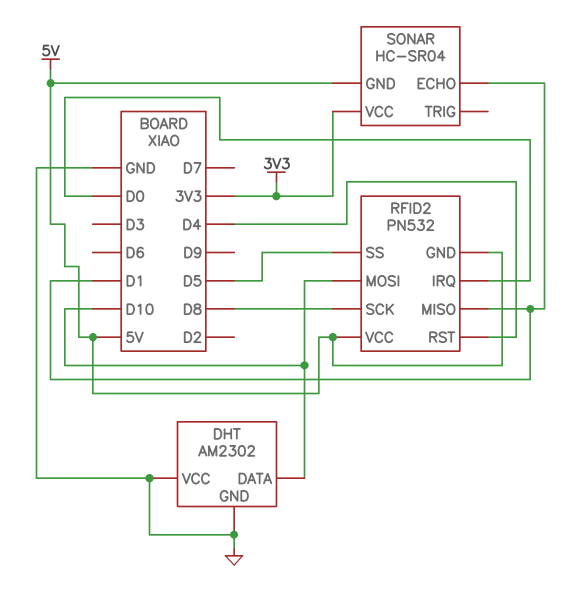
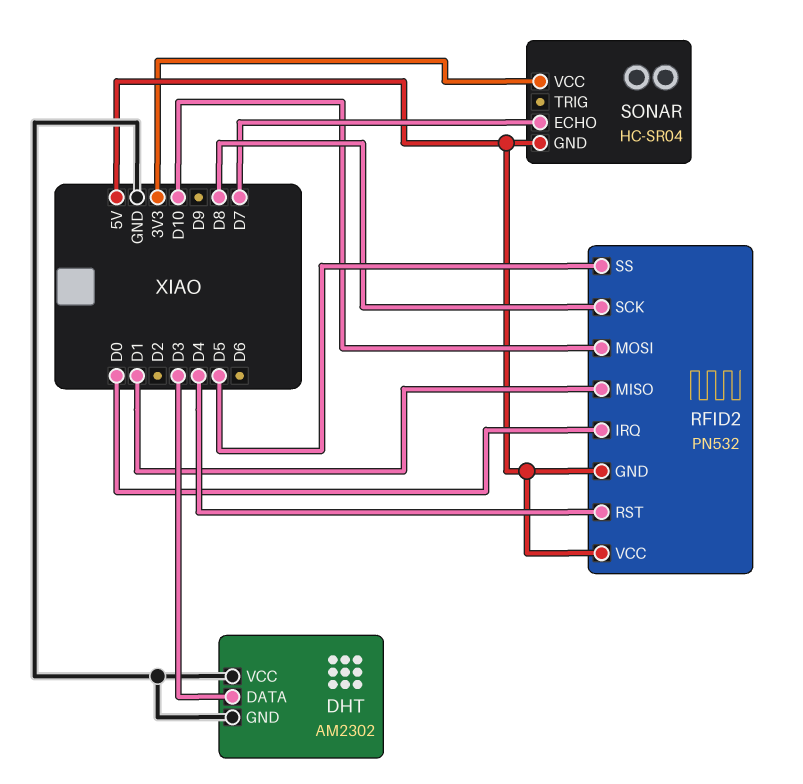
DHT pin DATA: D10 -> D3
SONAR pin ECHO: D1 -> D7

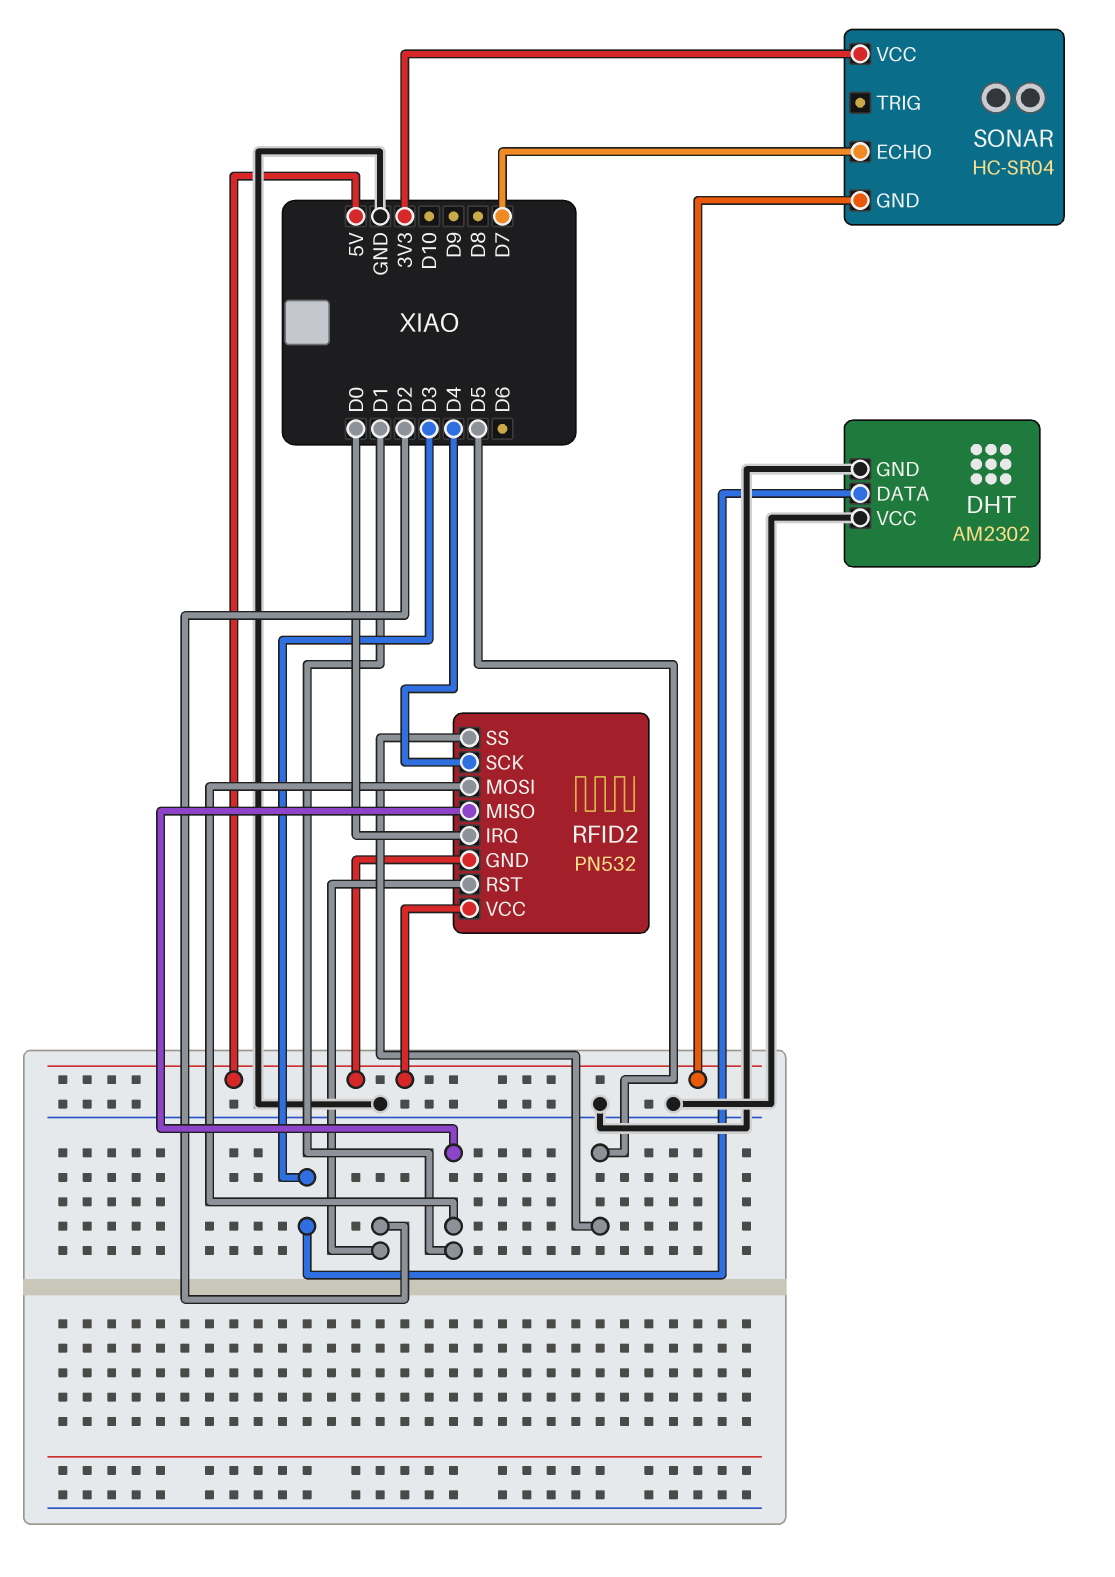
RFID2 pin MOSI: D10 -> D1
RFID2 pin RST: D4 -> D2
RFID2 pin SCK: D8 -> D4

